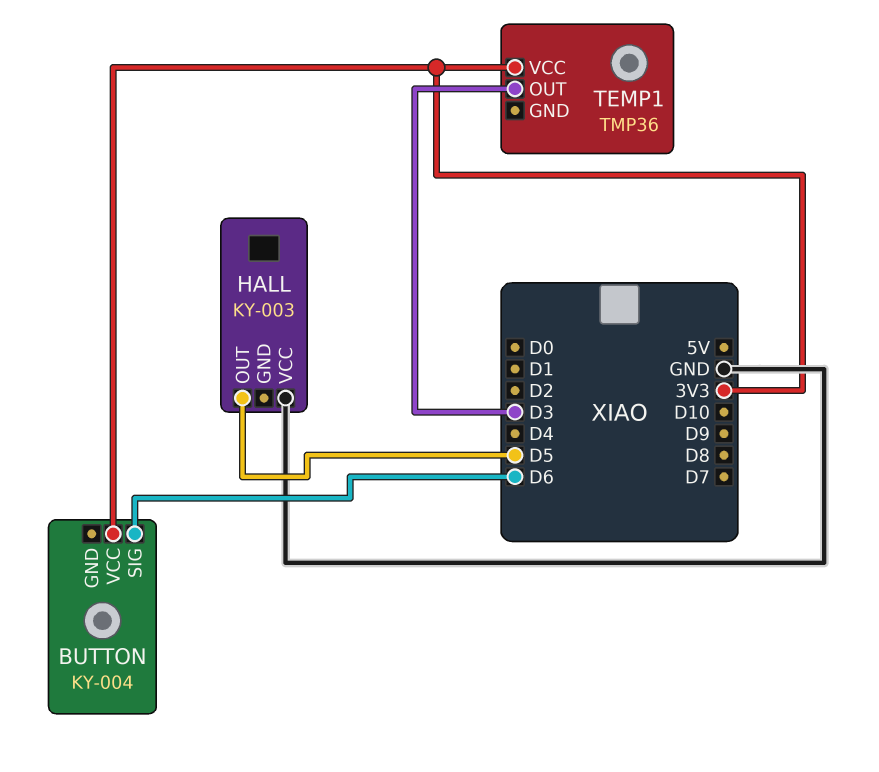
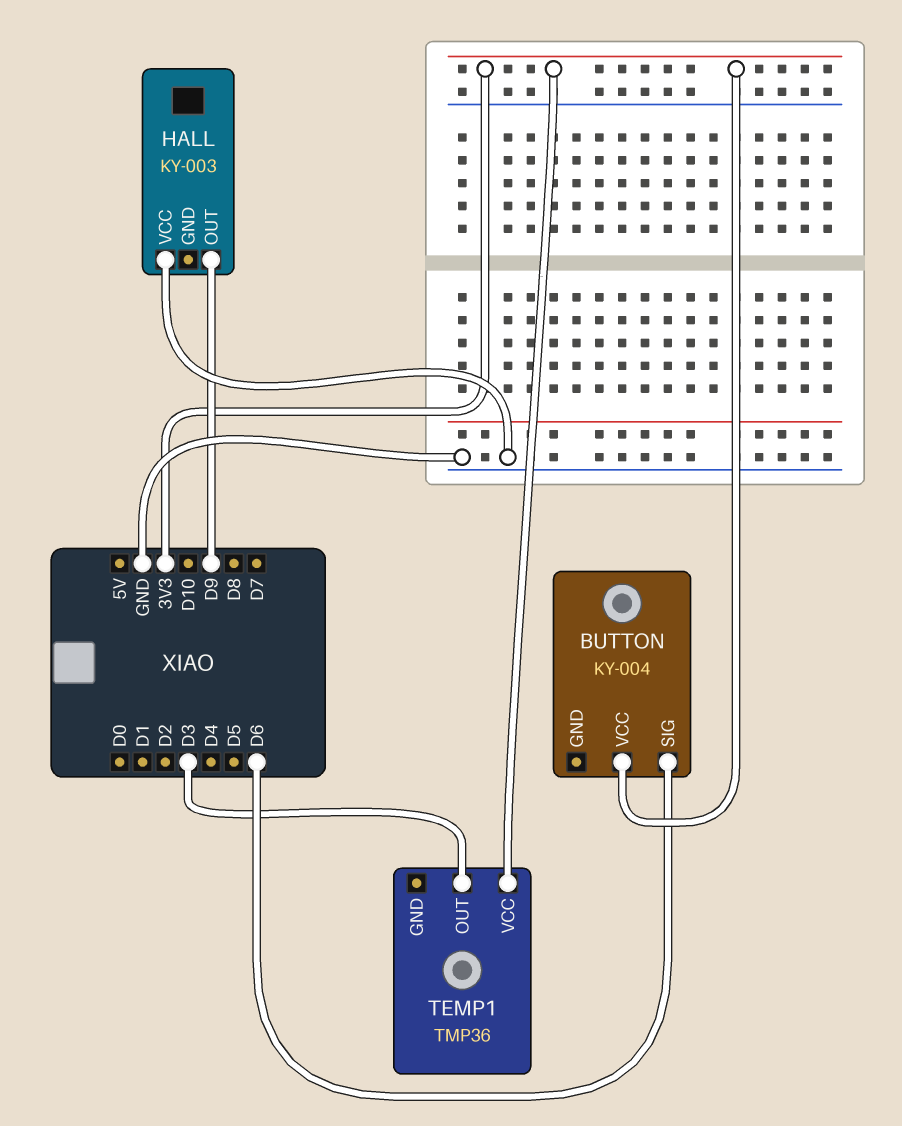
HALL pin OUT: D5 -> D9

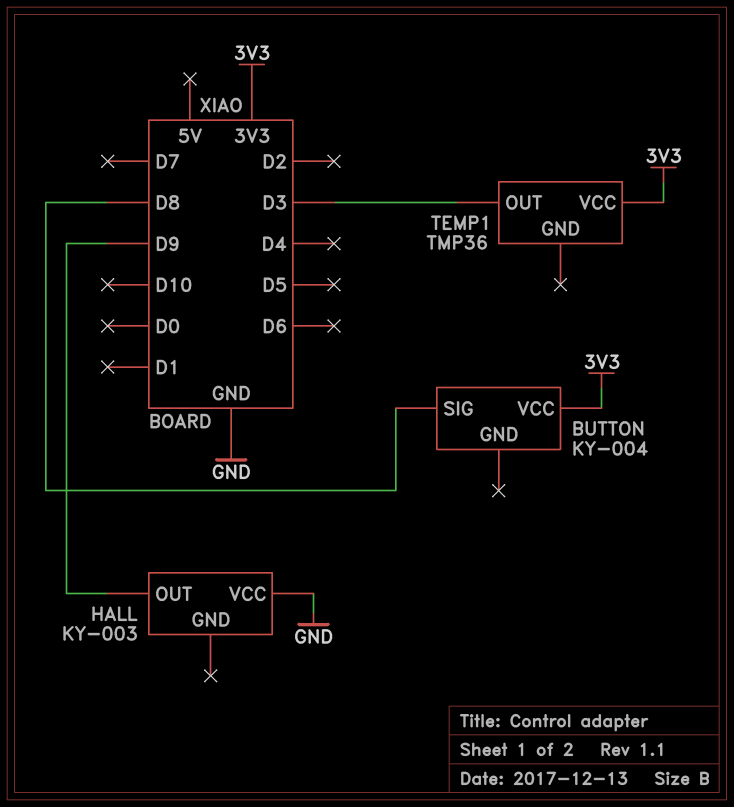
BUTTON pin SIG: D6 -> D8

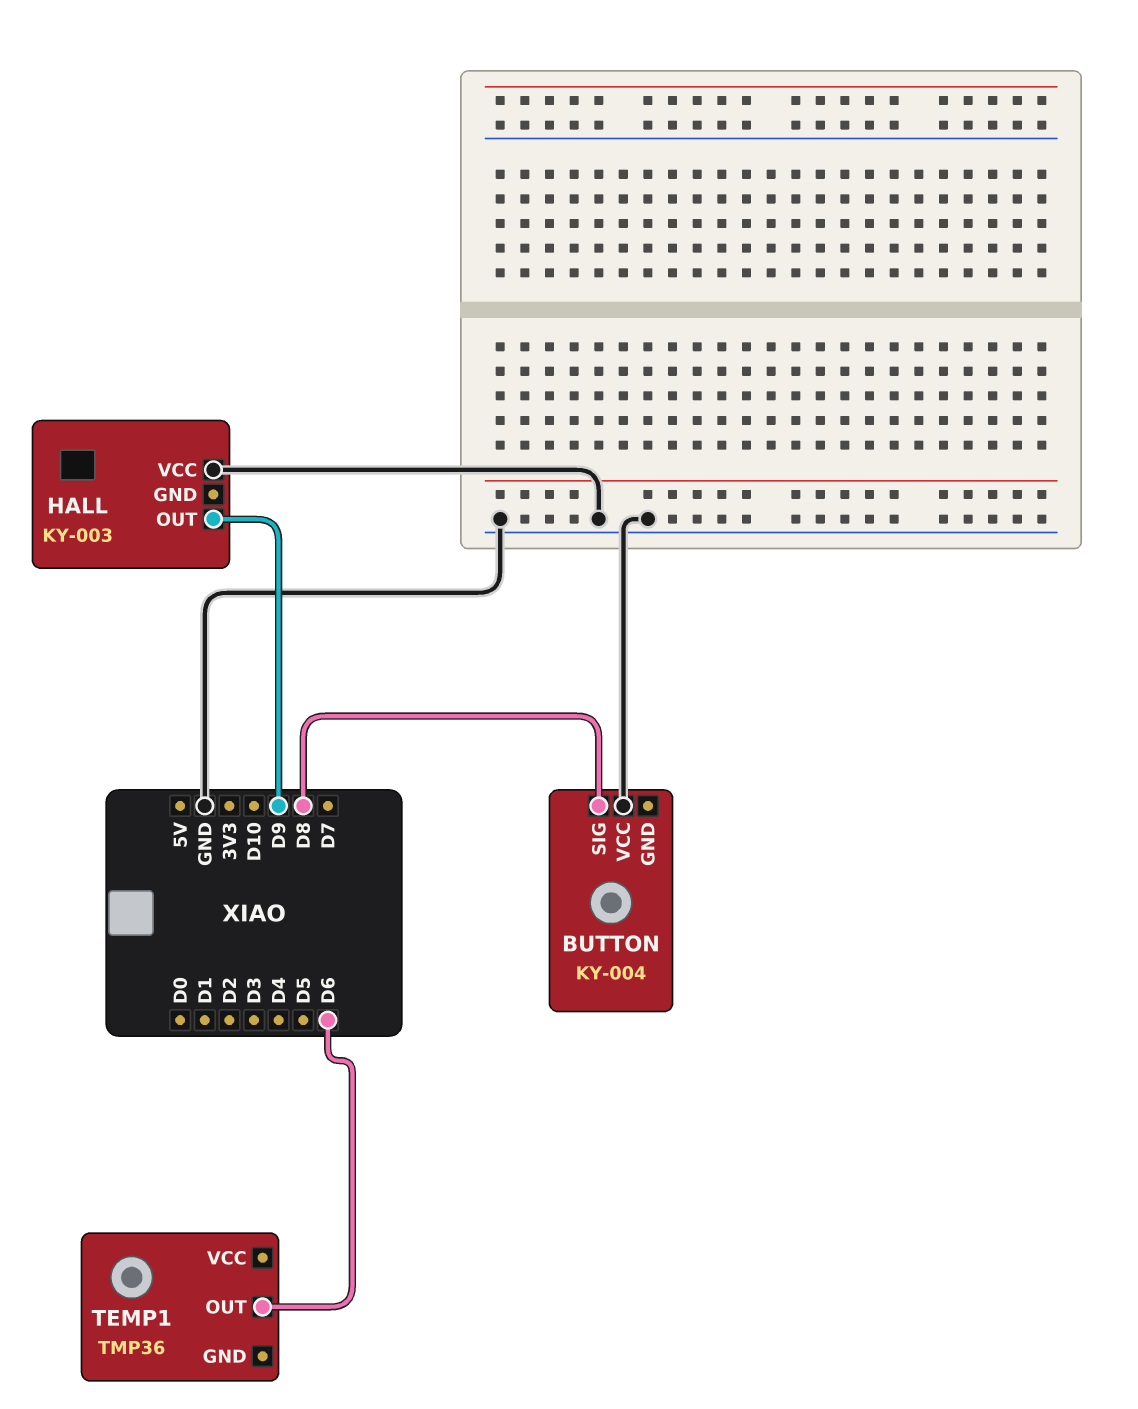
BUTTON pin VCC: 3V3 -> GND
TEMP1 pin OUT: D3 -> D6
TEMP1 pin VCC: 3V3 -> none

